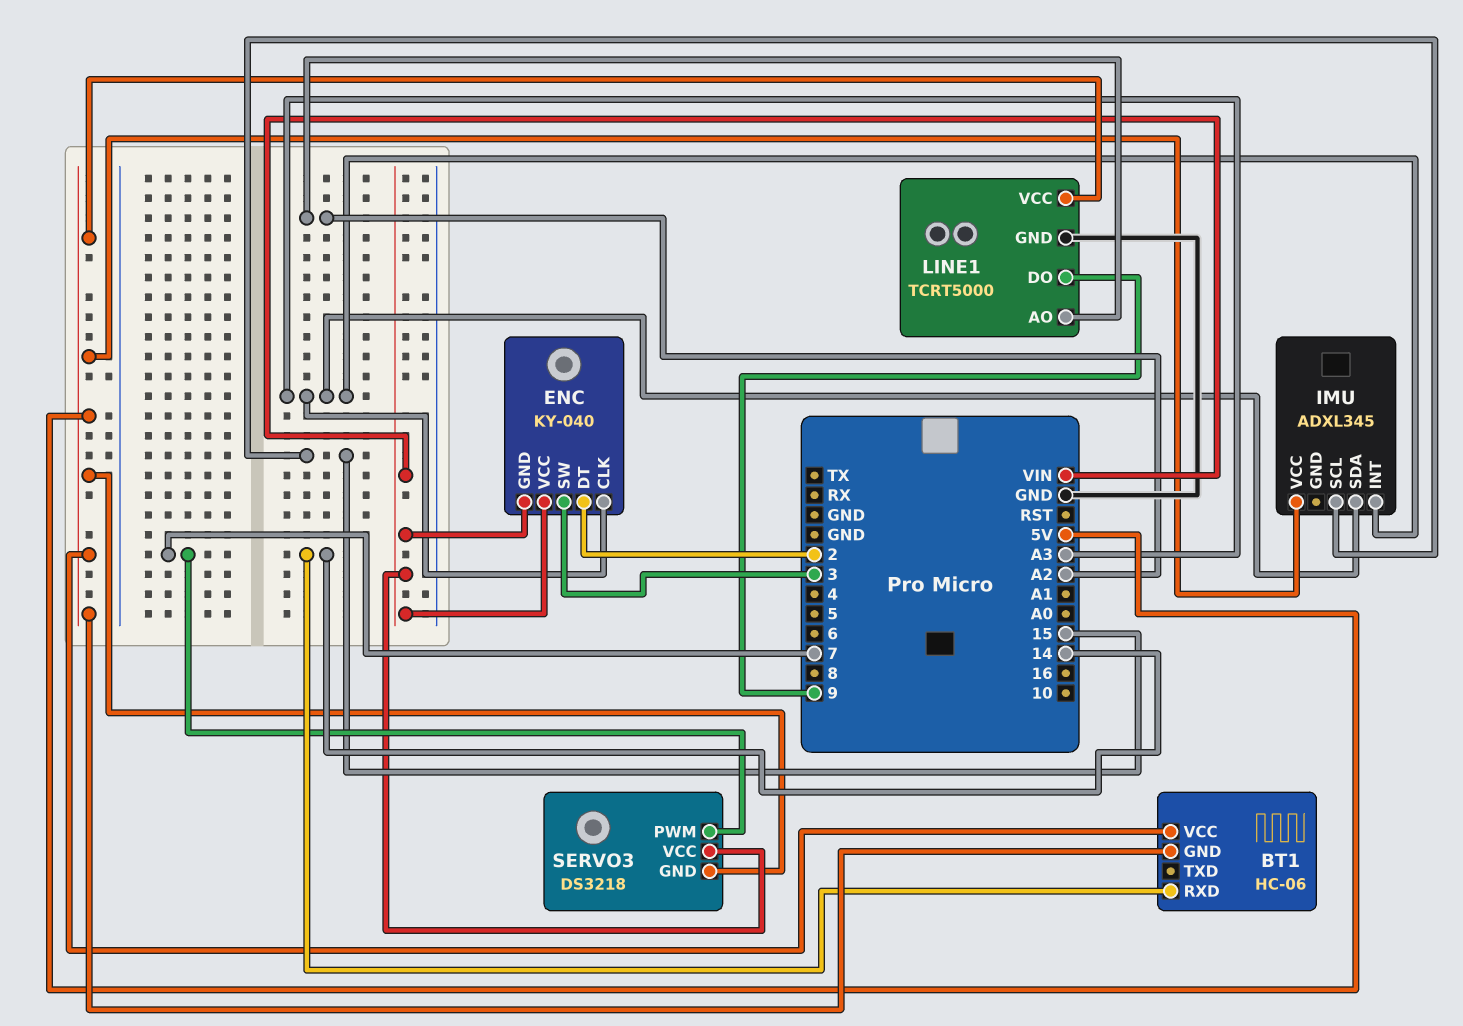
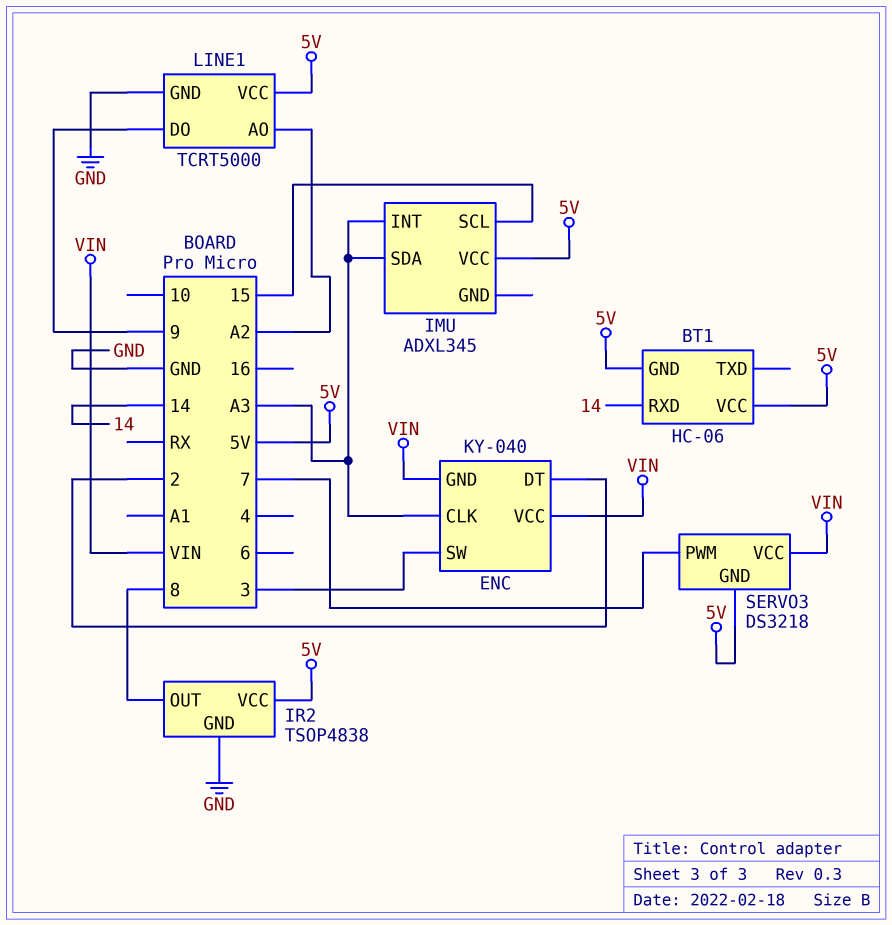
IR2: none -> TSOP4838
IR2 pin GND: none -> GND
IR2 pin OUT: none -> 8
IR2 pin VCC: none -> 5V

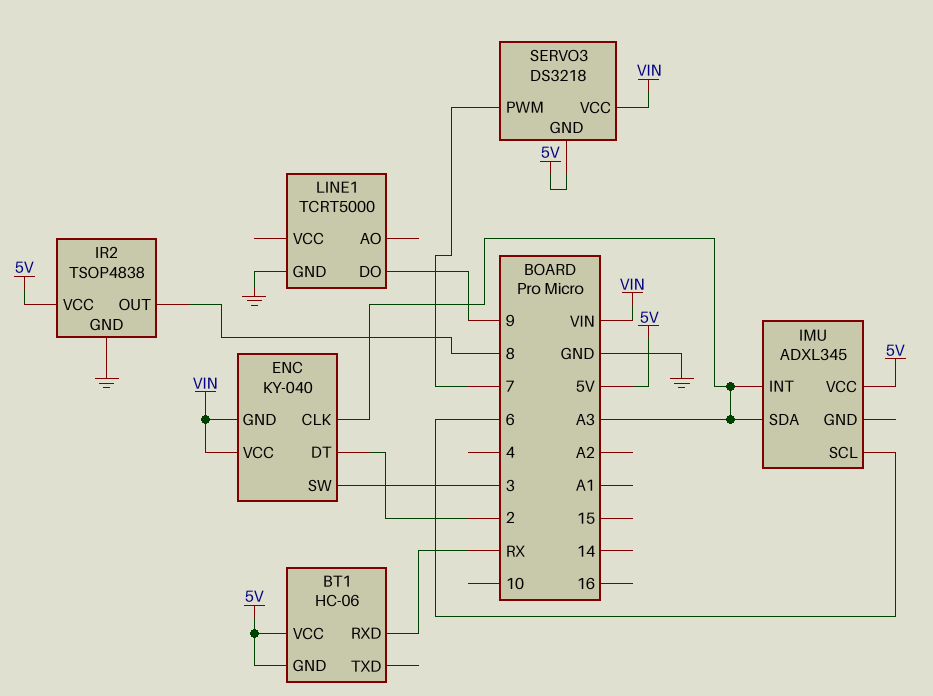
BT1 pin RXD: 14 -> RX
IMU pin SCL: 15 -> 6
LINE1 pin AO: A2 -> none
LINE1 pin VCC: 5V -> none

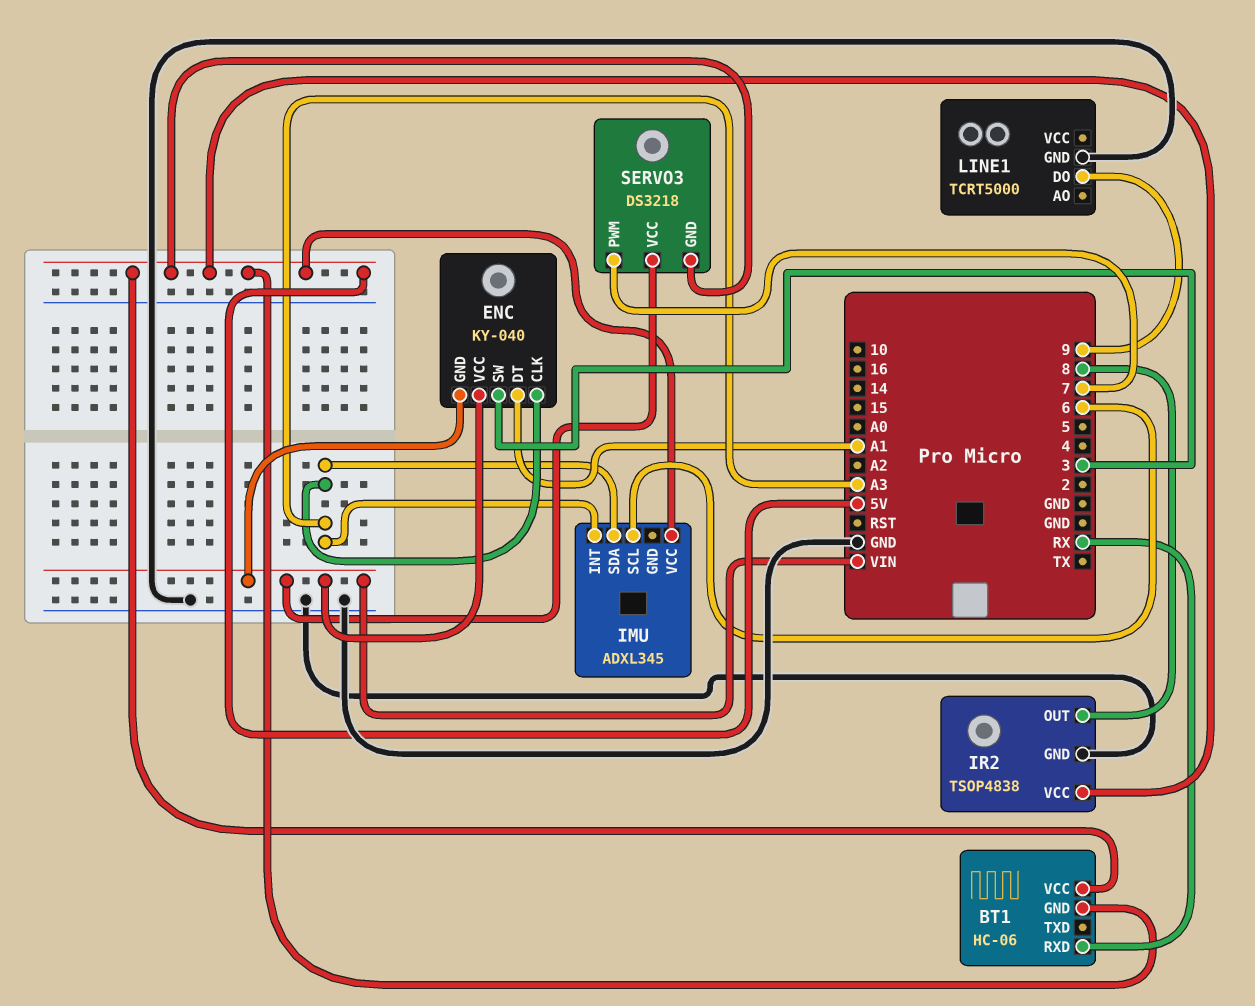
ENC pin DT: 2 -> A1

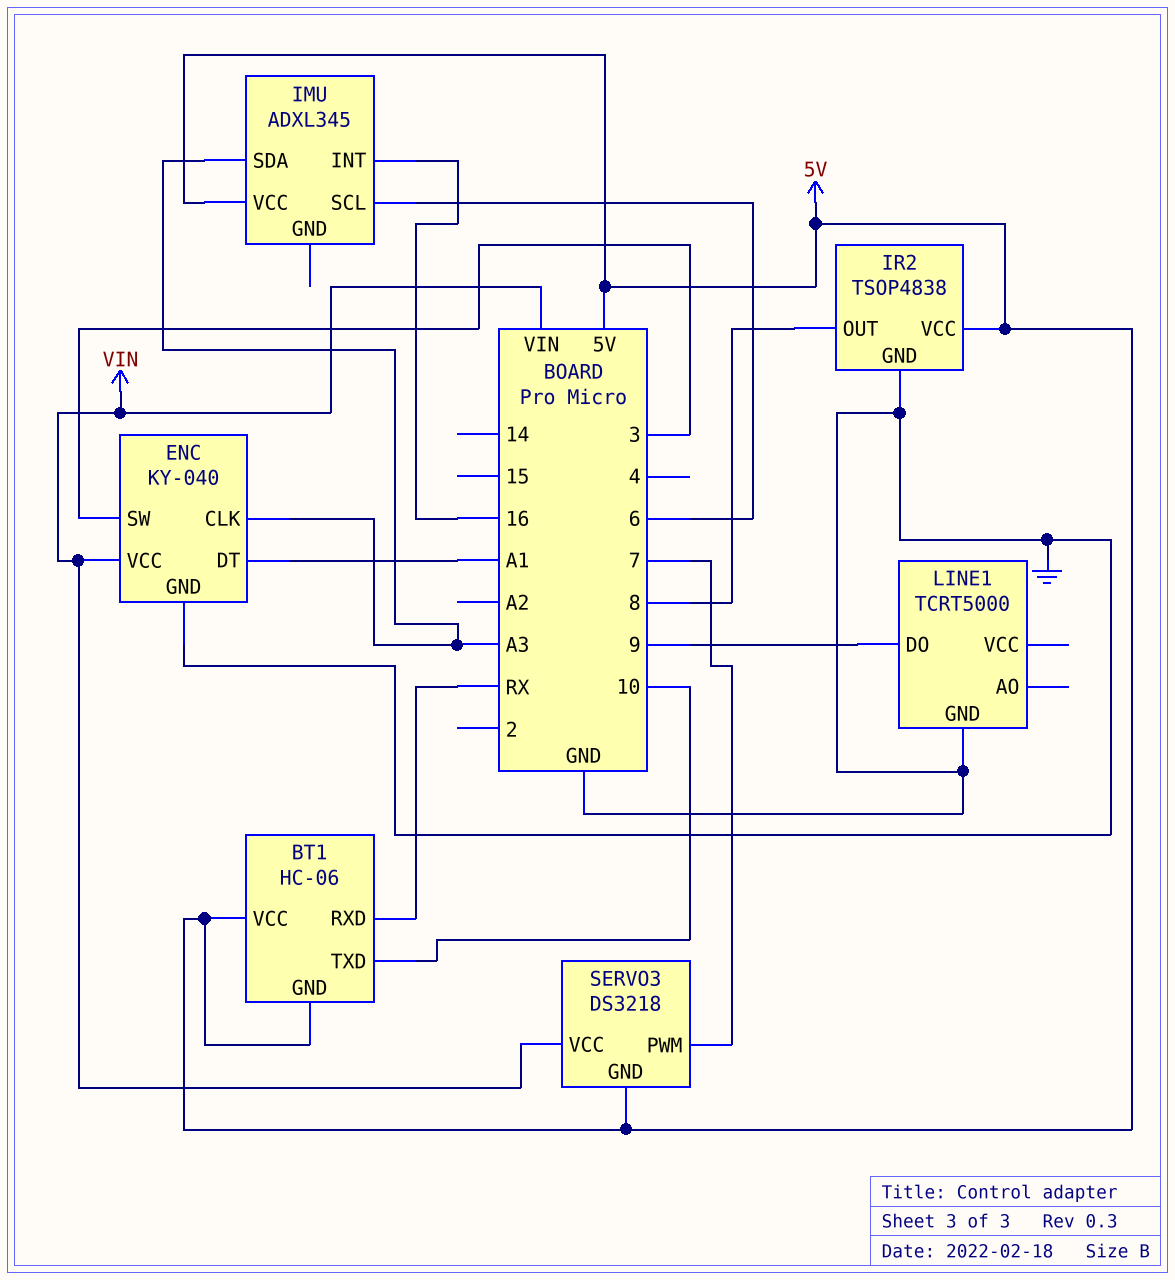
BT1 pin TXD: none -> 10
ENC pin GND: VIN -> GND
IMU pin INT: A3 -> 16

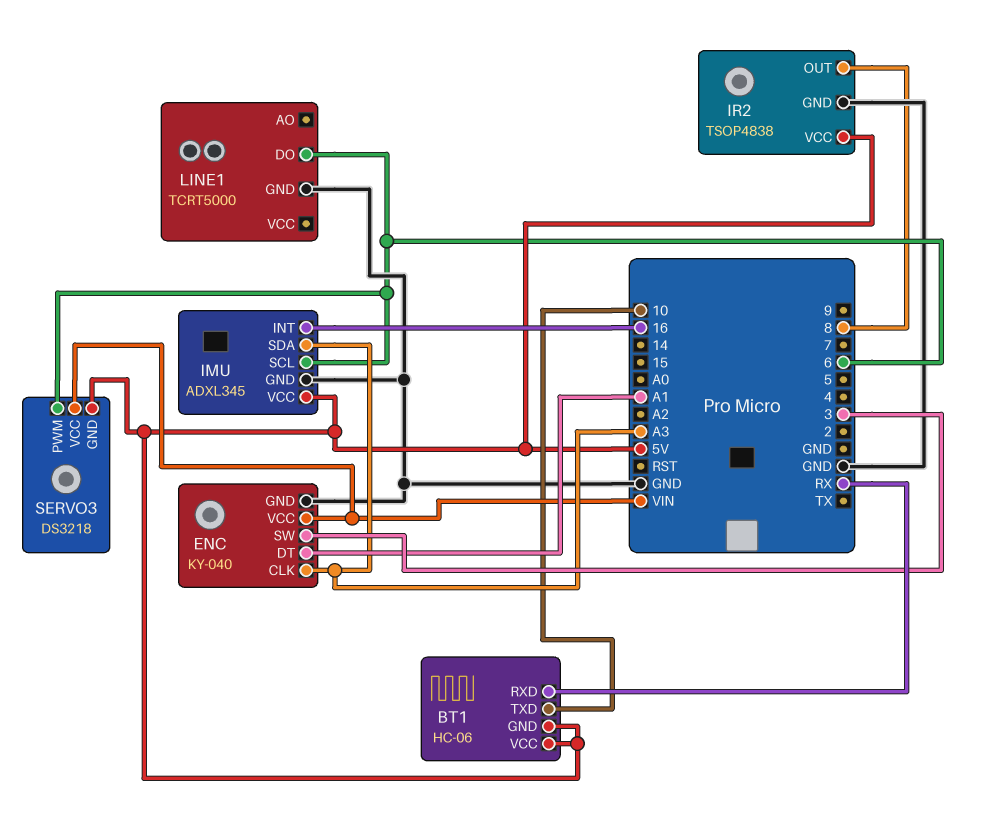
IMU pin GND: none -> GND
LINE1 pin DO: 9 -> 6
SERVO3 pin PWM: 7 -> 6

